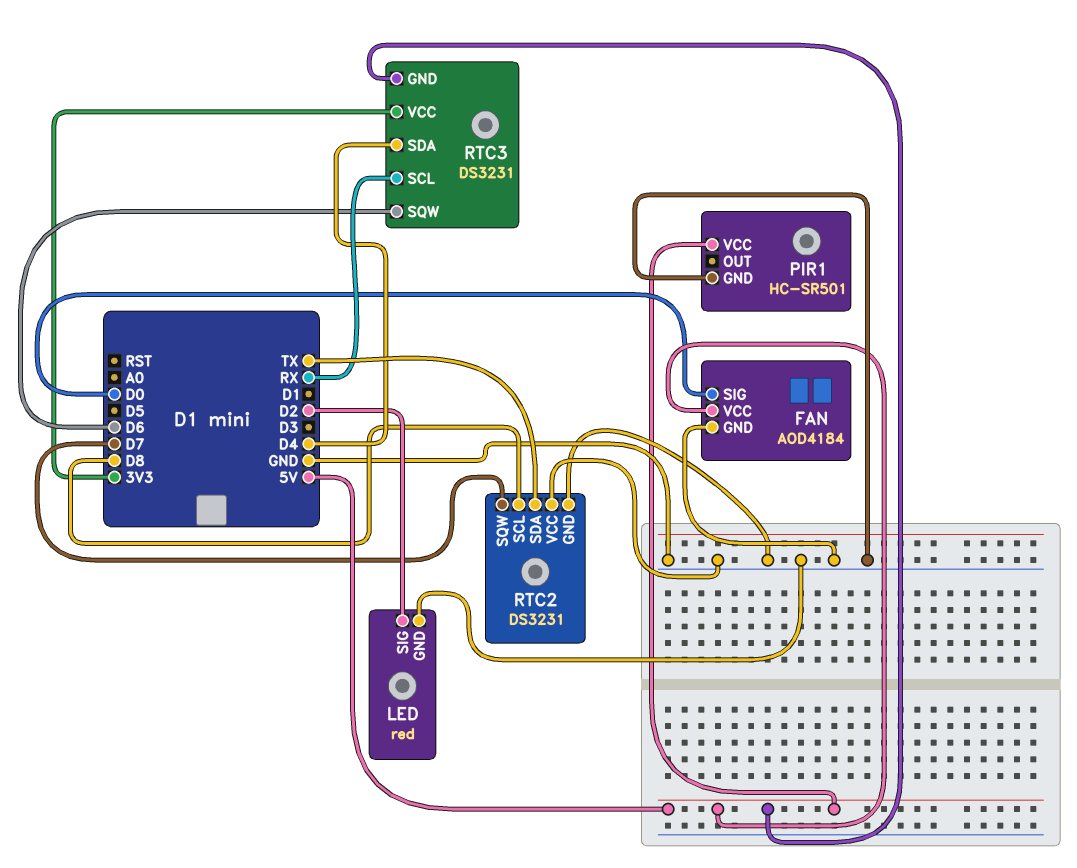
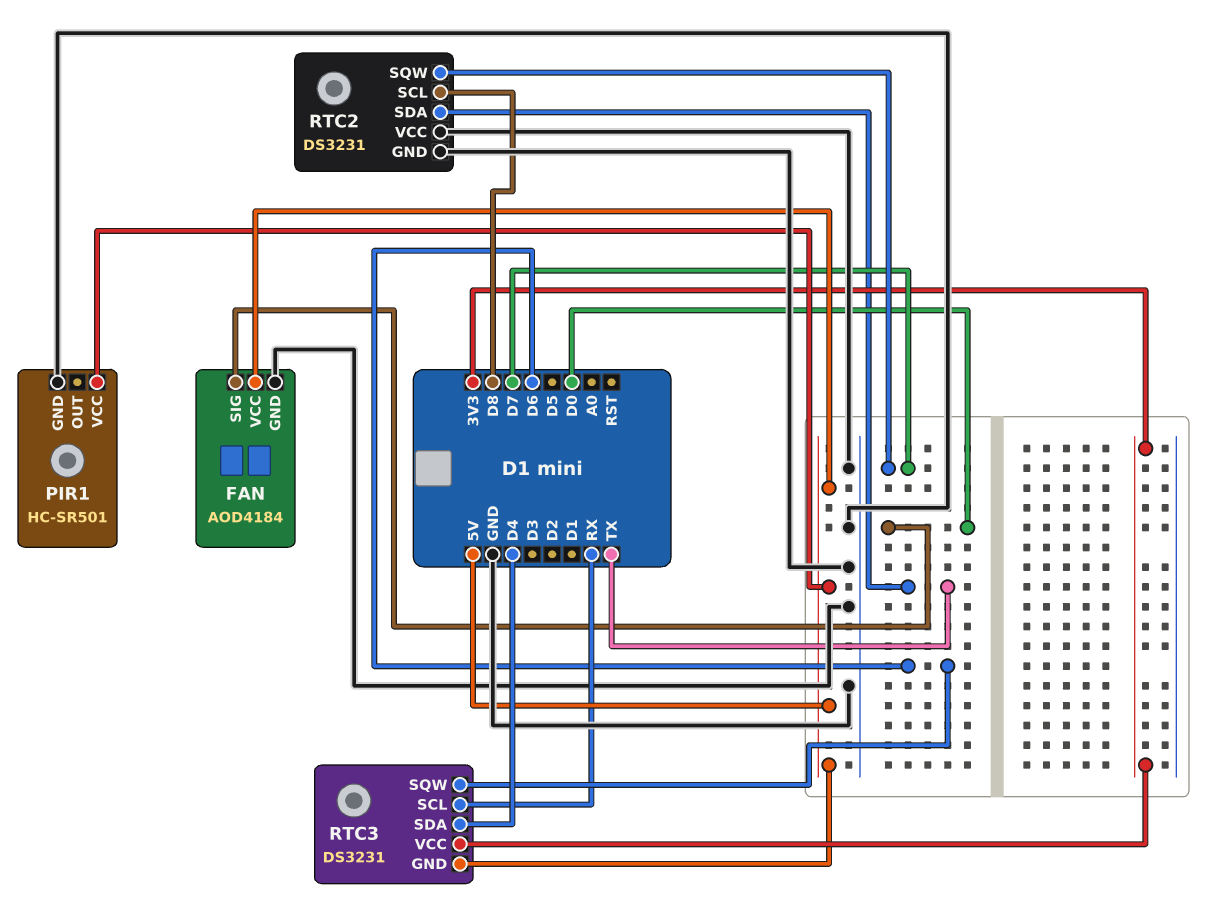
LED: red -> none
LED pin GND: GND -> none
LED pin SIG: D2 -> none

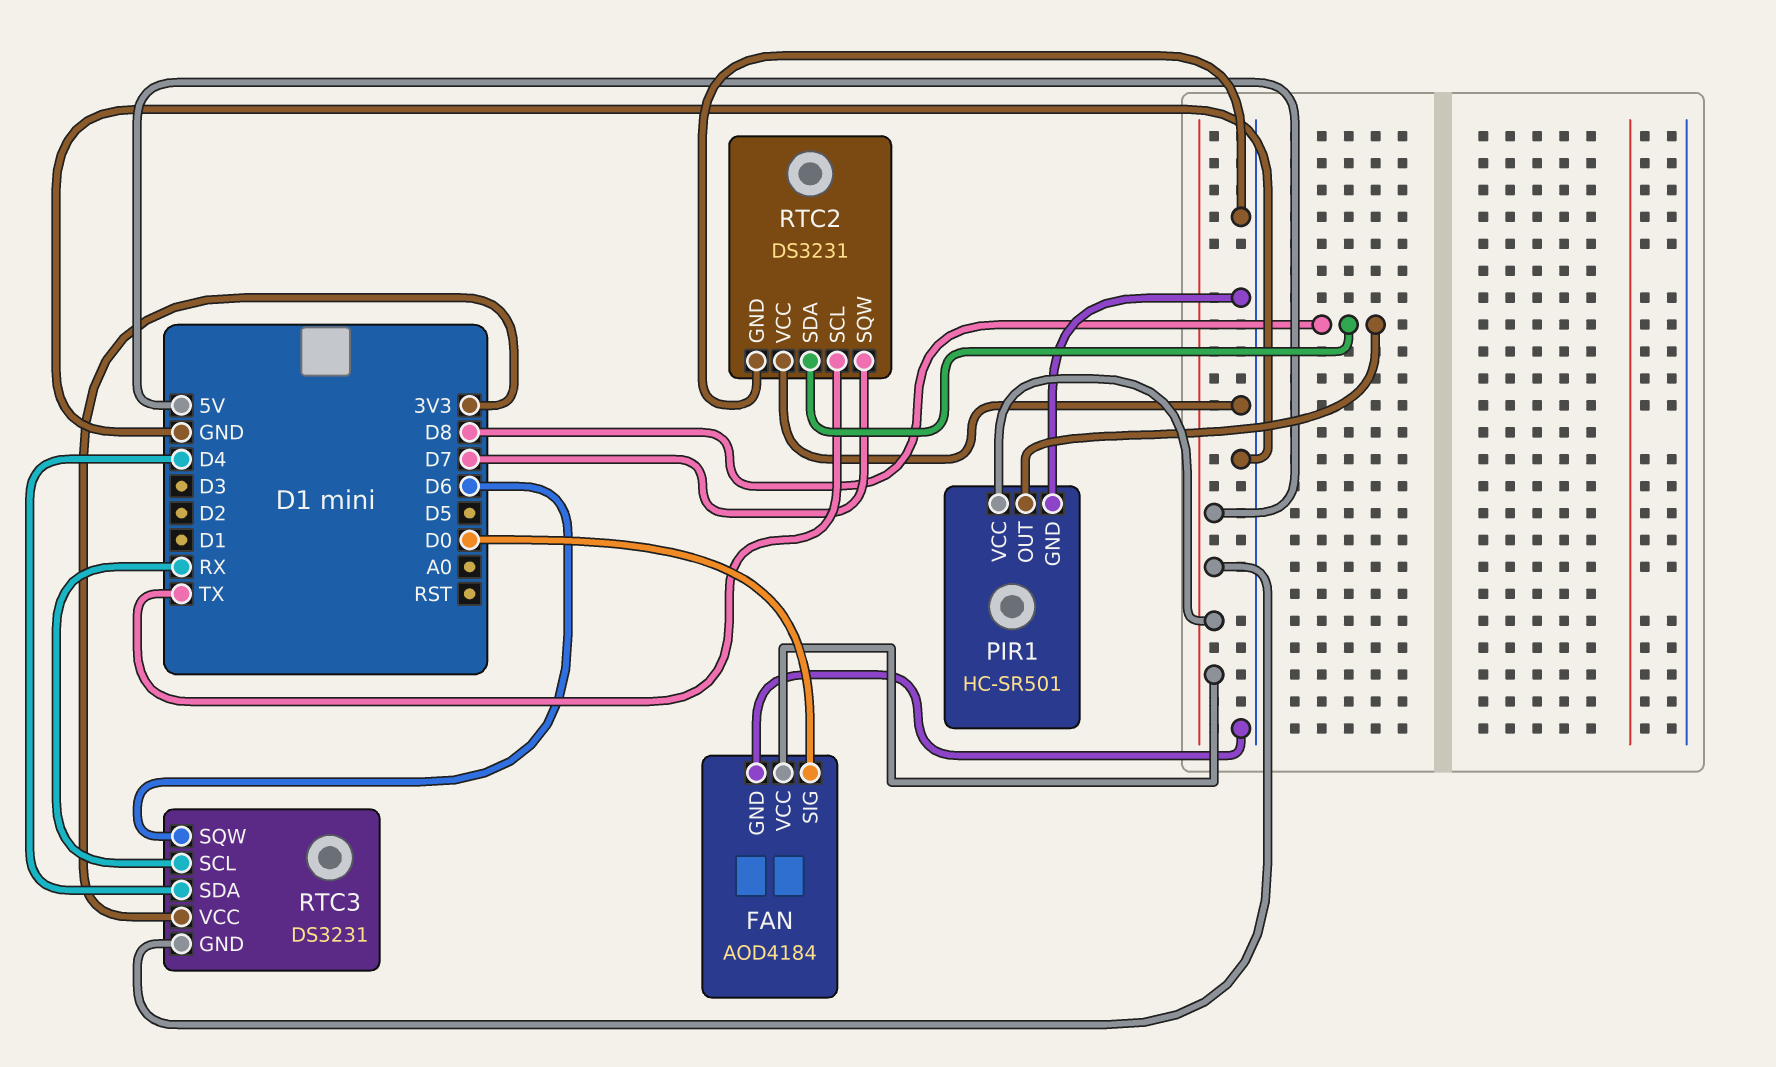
PIR1 pin OUT: none -> D8
RTC2 pin SCL: D8 -> TX
RTC2 pin SDA: TX -> D8

